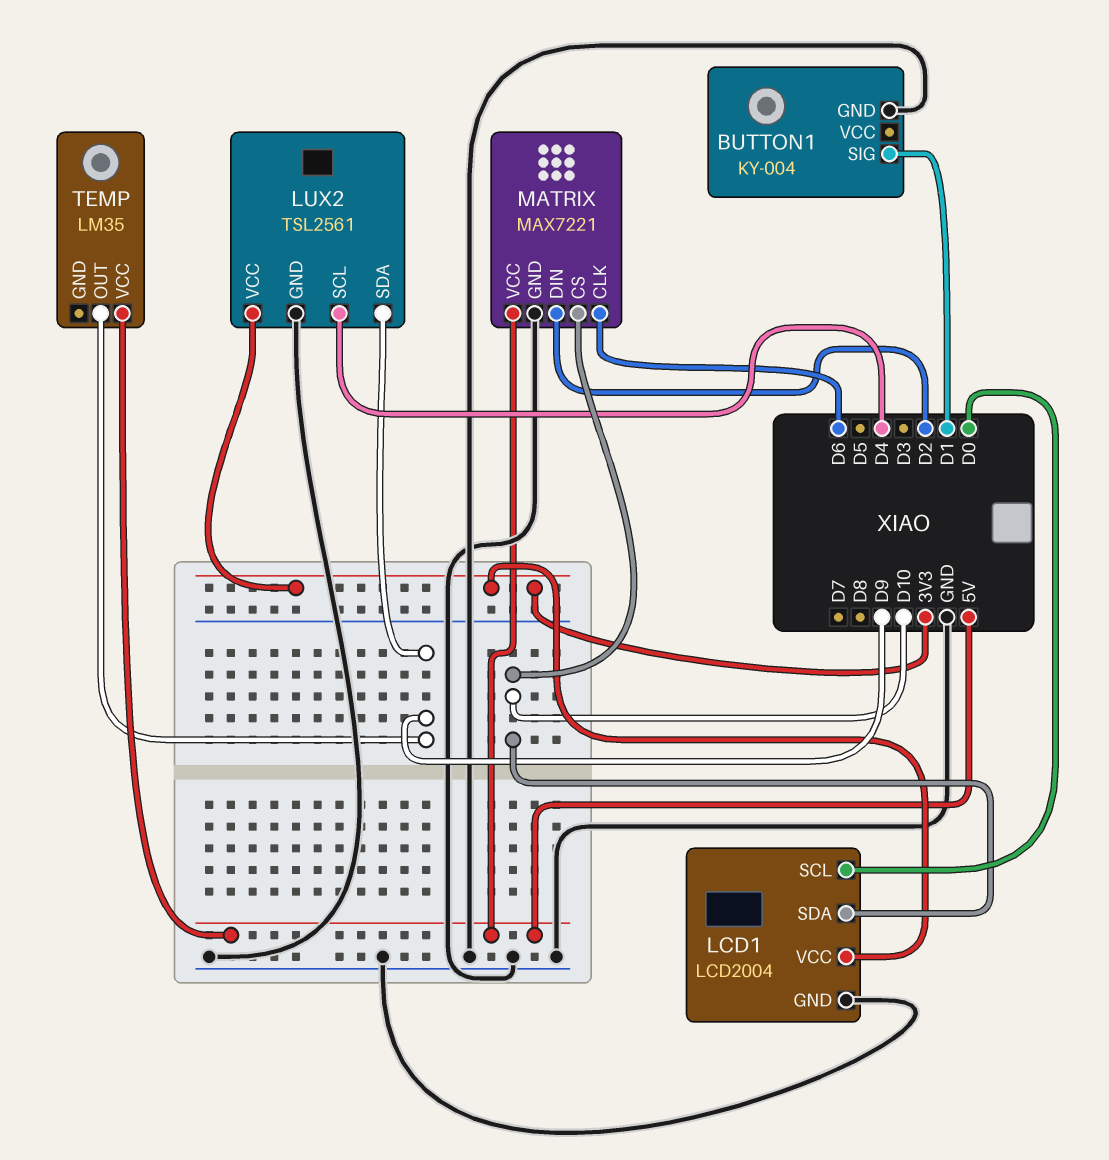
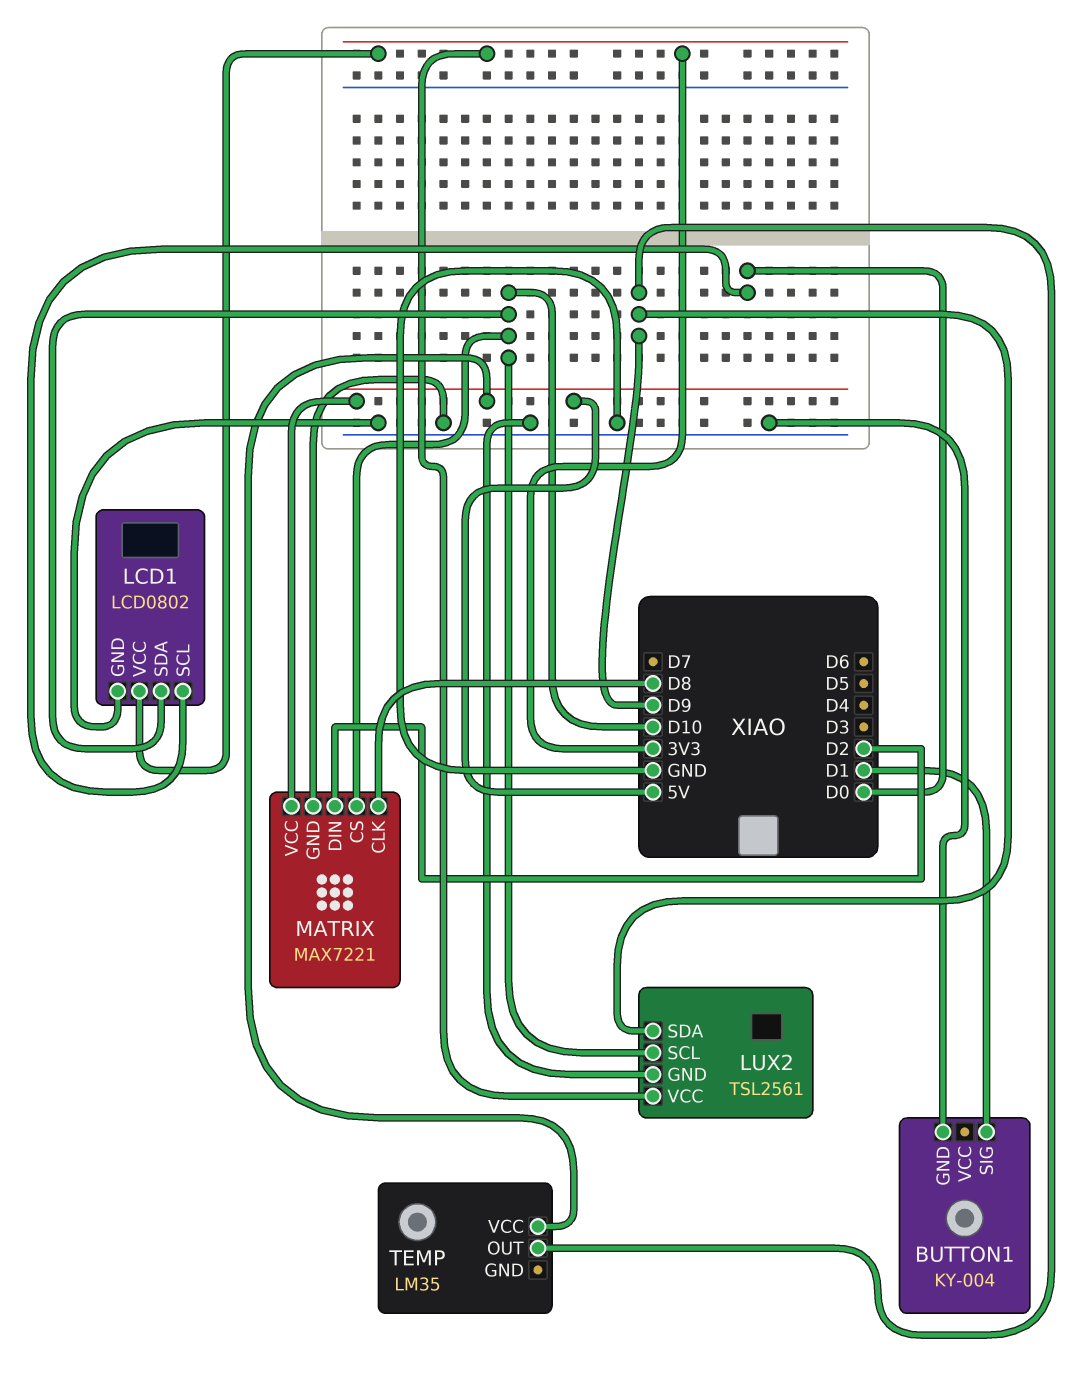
LCD1: LCD2004 -> LCD0802
LUX2 pin SCL: D4 -> D10
MATRIX pin CLK: D6 -> D8

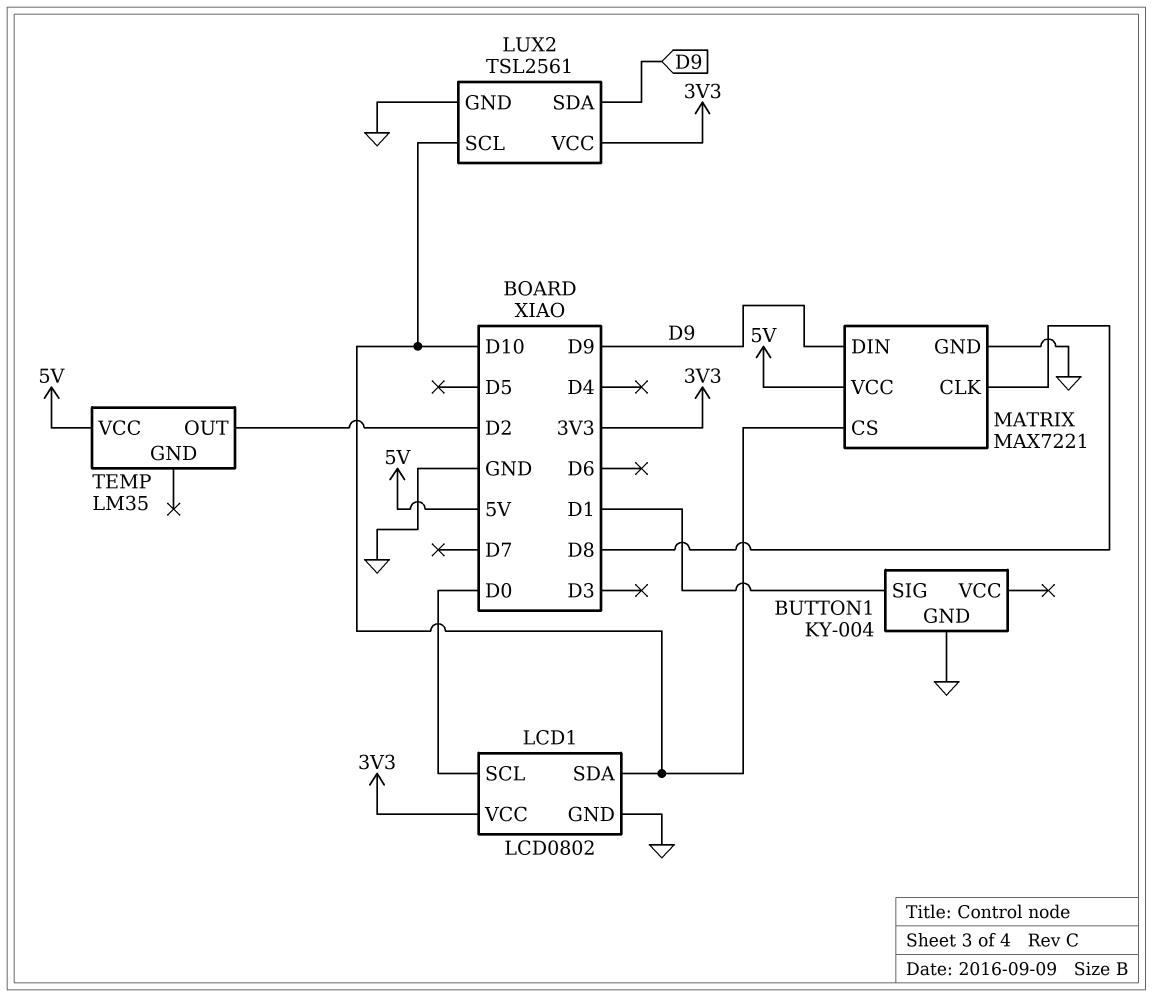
MATRIX pin DIN: D2 -> D9
TEMP pin OUT: D9 -> D2

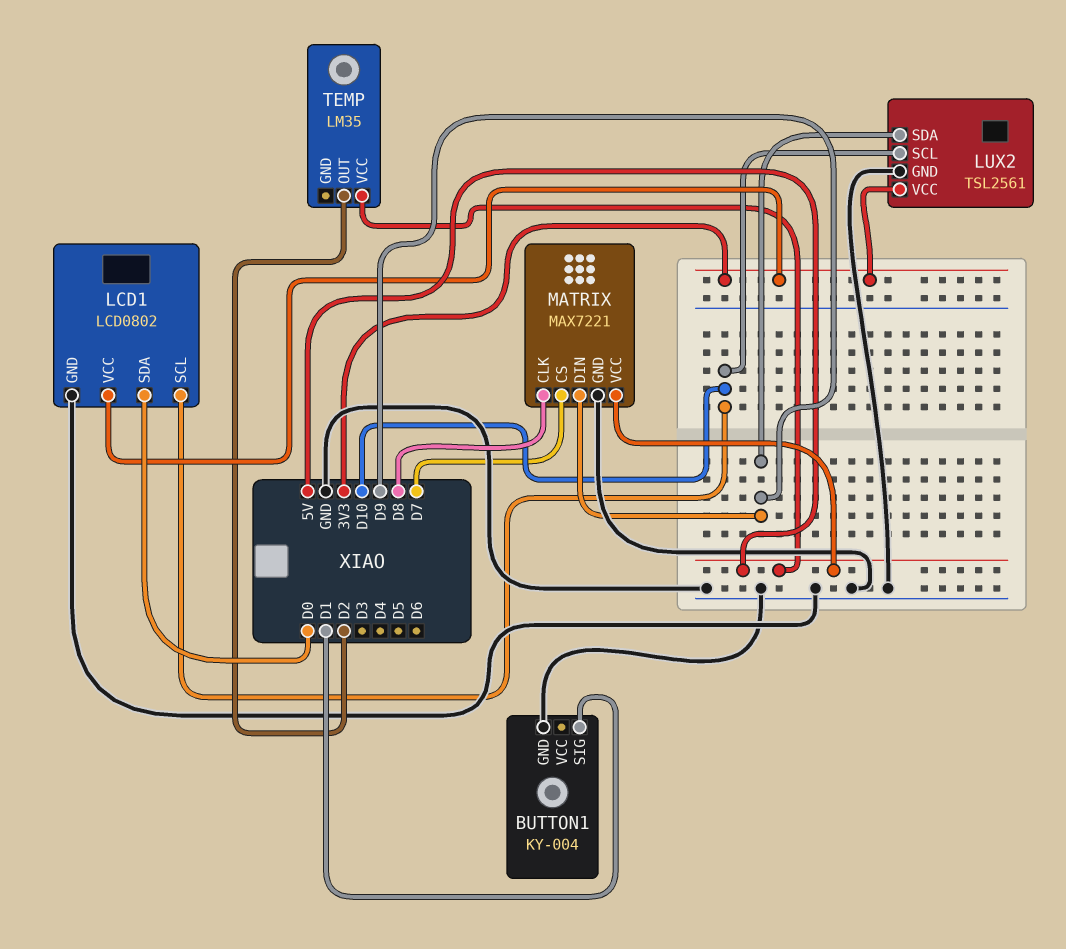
LCD1 pin SCL: D0 -> D10
LCD1 pin SDA: D10 -> D0
MATRIX pin CS: D10 -> D7

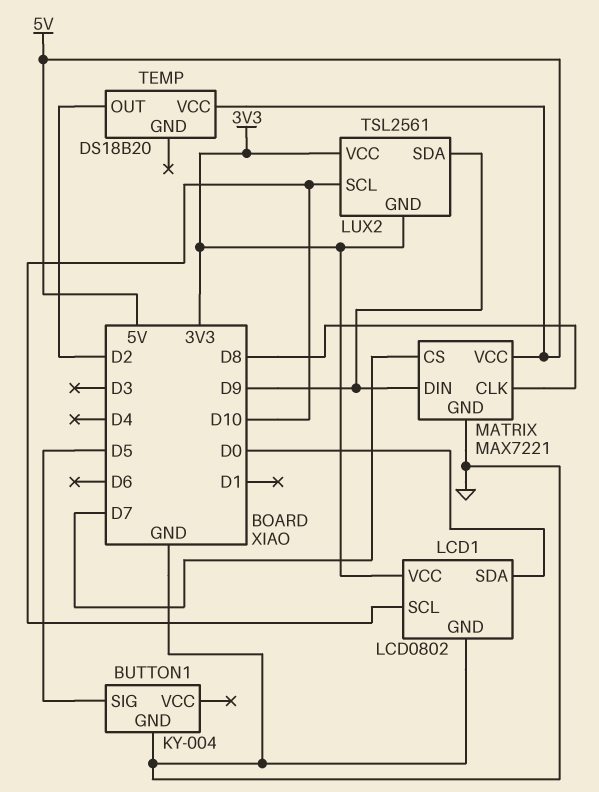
BUTTON1 pin SIG: D1 -> D5
LUX2 pin GND: GND -> 3V3
TEMP: LM35 -> DS18B20

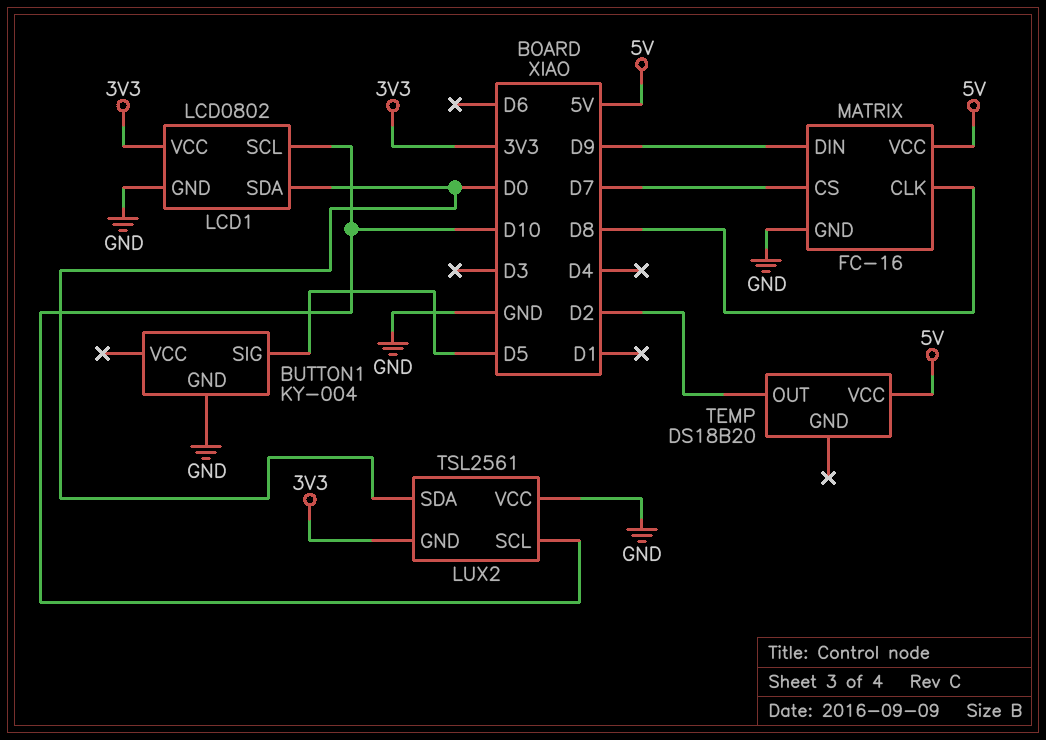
LUX2 pin SDA: D9 -> D0
LUX2 pin VCC: 3V3 -> GND
MATRIX: MAX7221 -> FC-16

